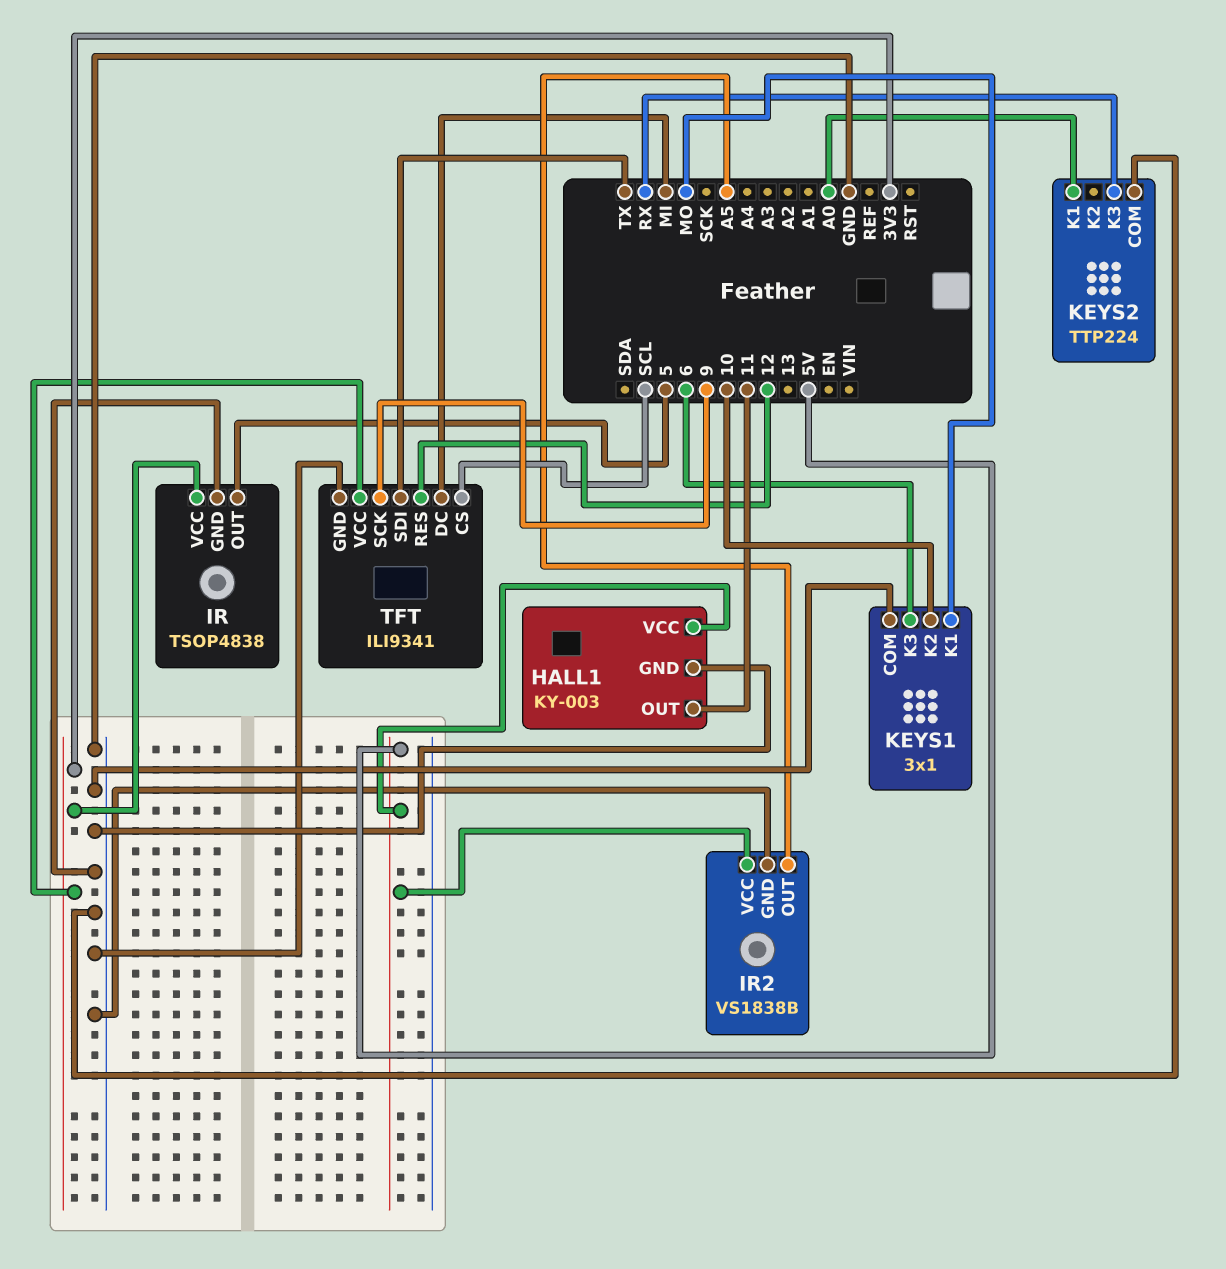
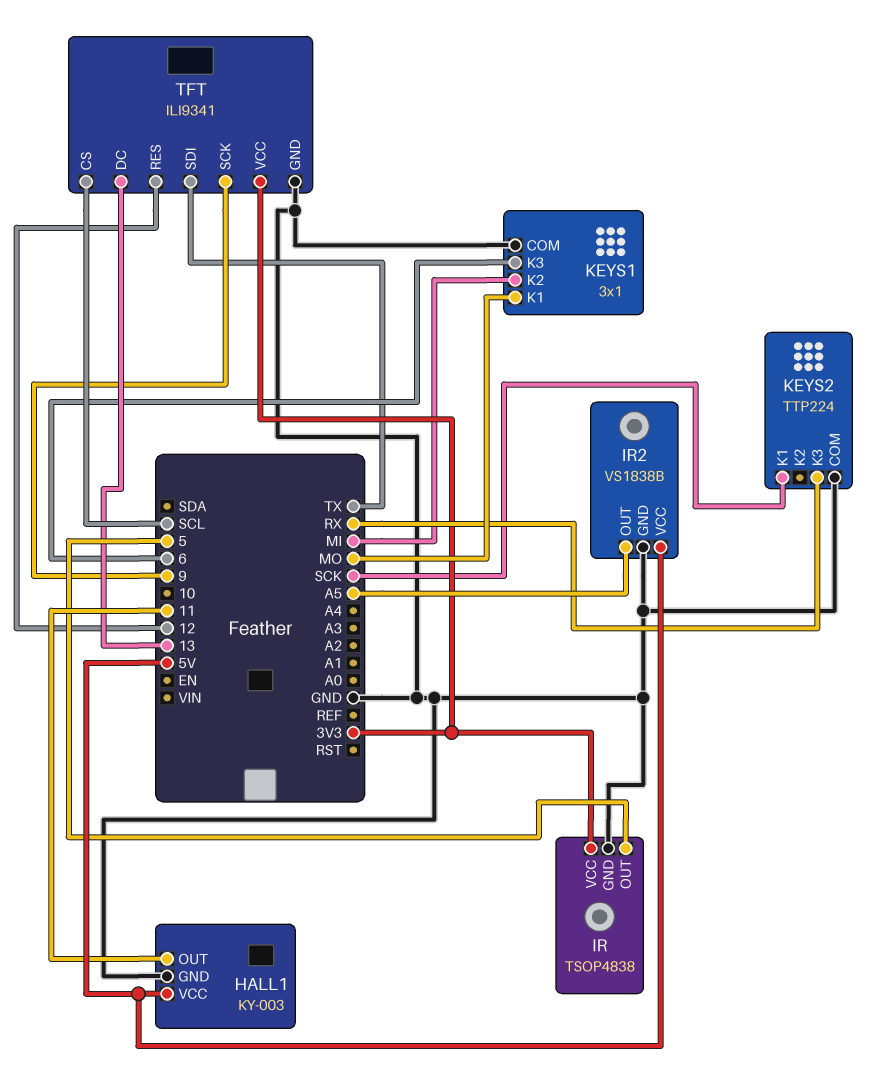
KEYS1 pin K2: 10 -> MI
KEYS2 pin K1: A0 -> SCK
TFT pin DC: MI -> 13

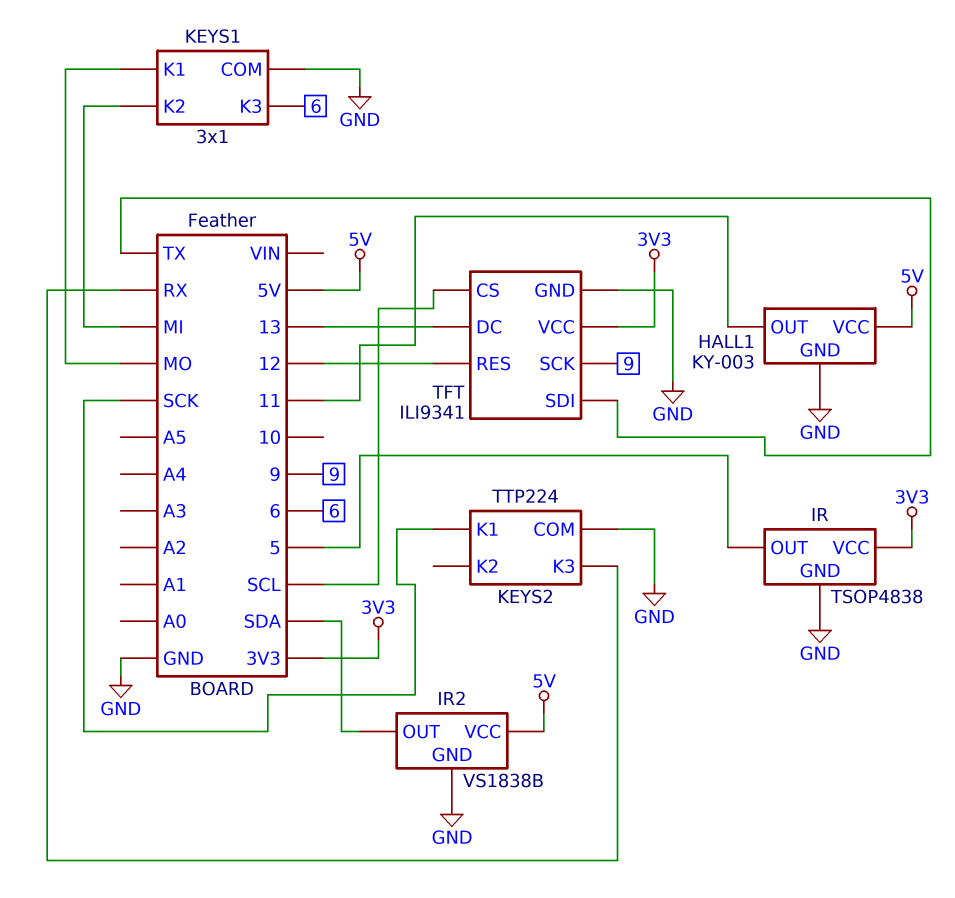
IR2 pin OUT: A5 -> SDA

